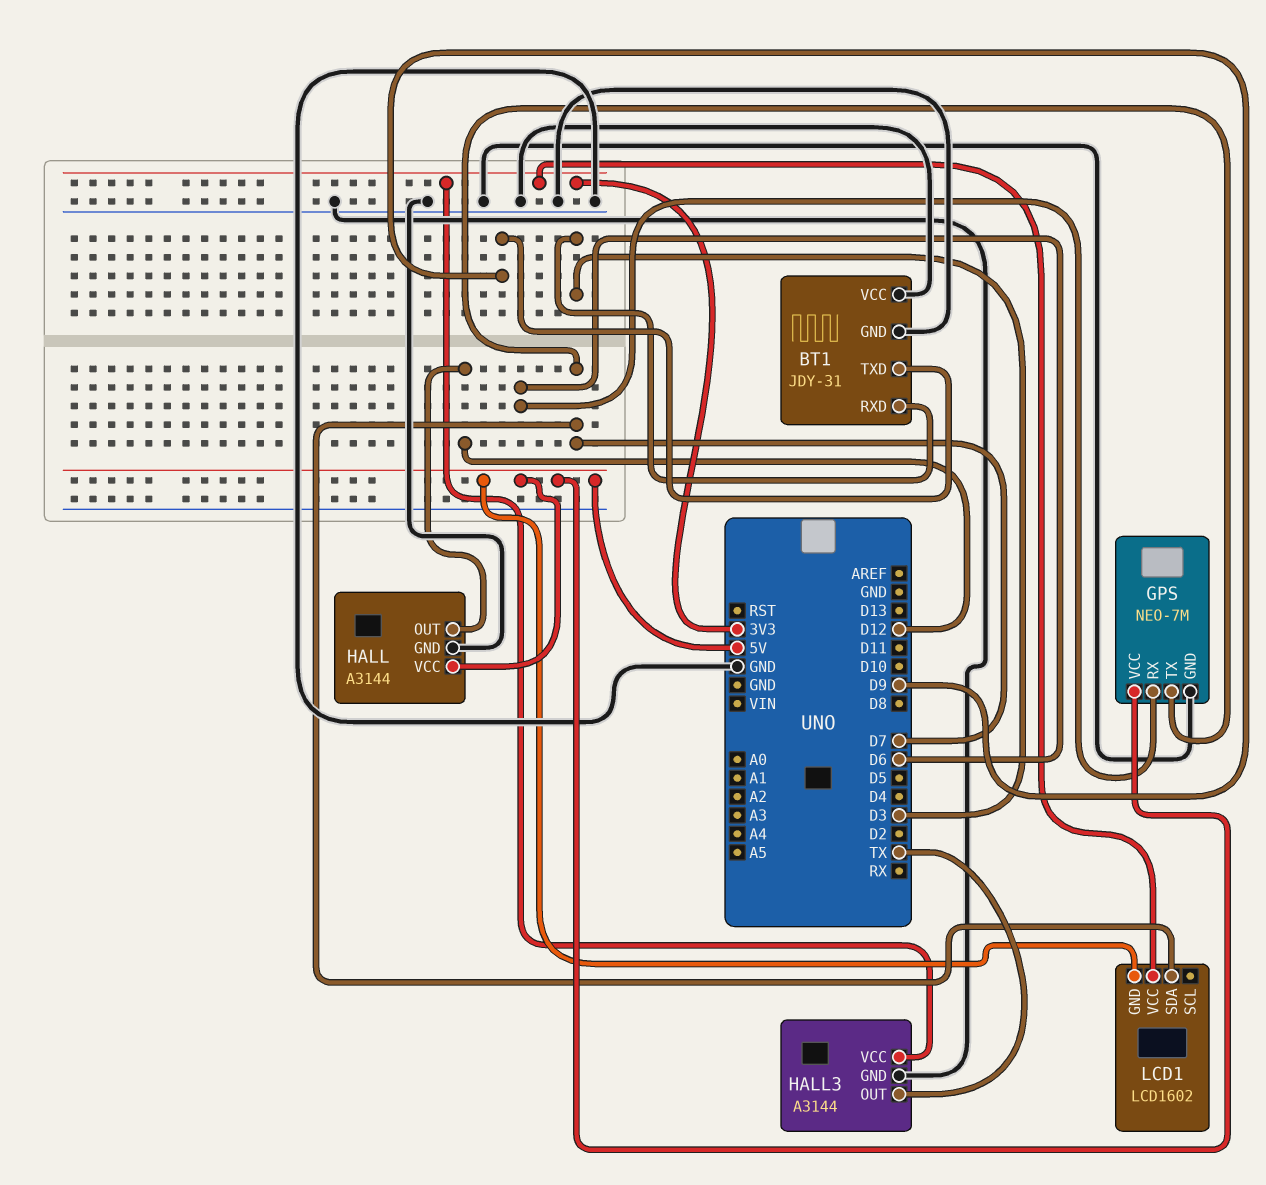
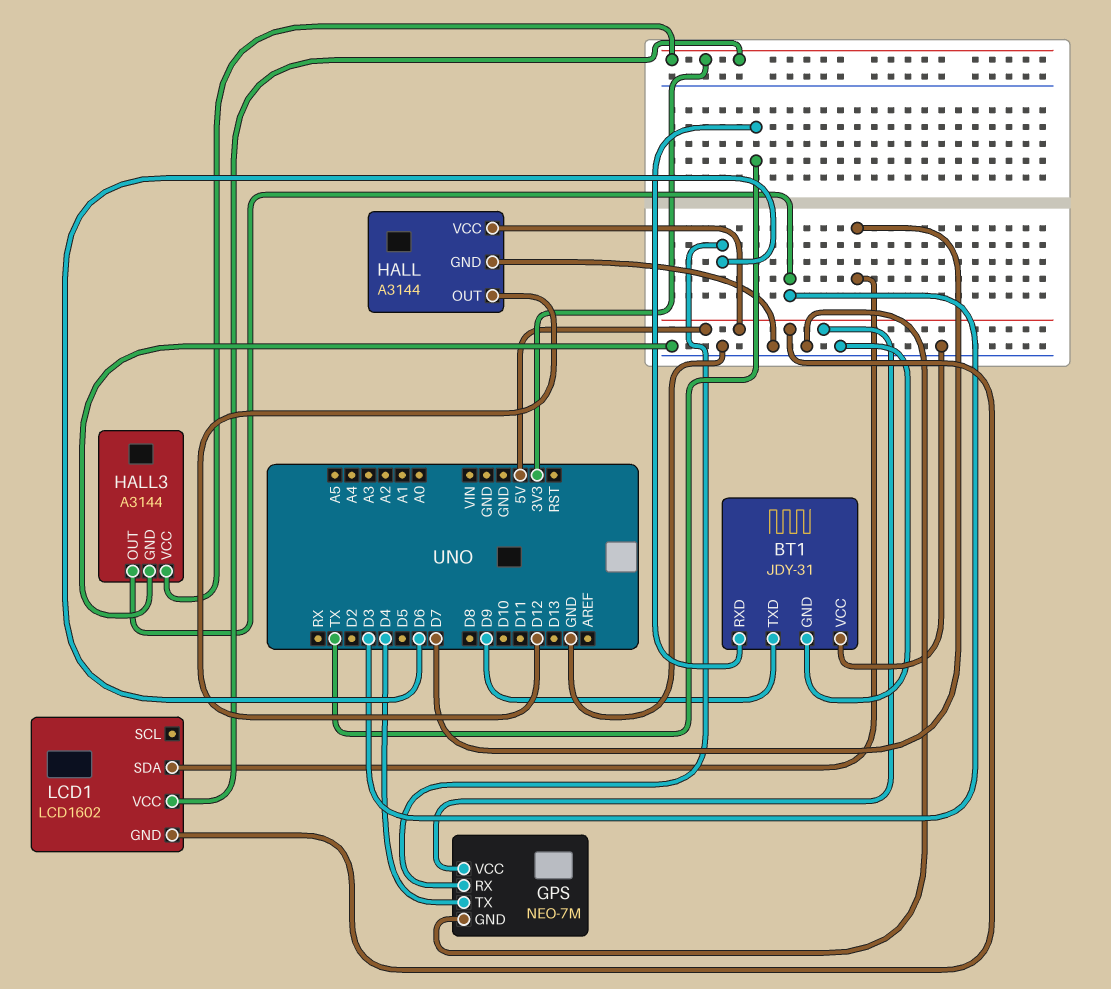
BT1 pin RXD: D3 -> TX
GPS pin TX: D7 -> D4
HALL3 pin OUT: TX -> D3

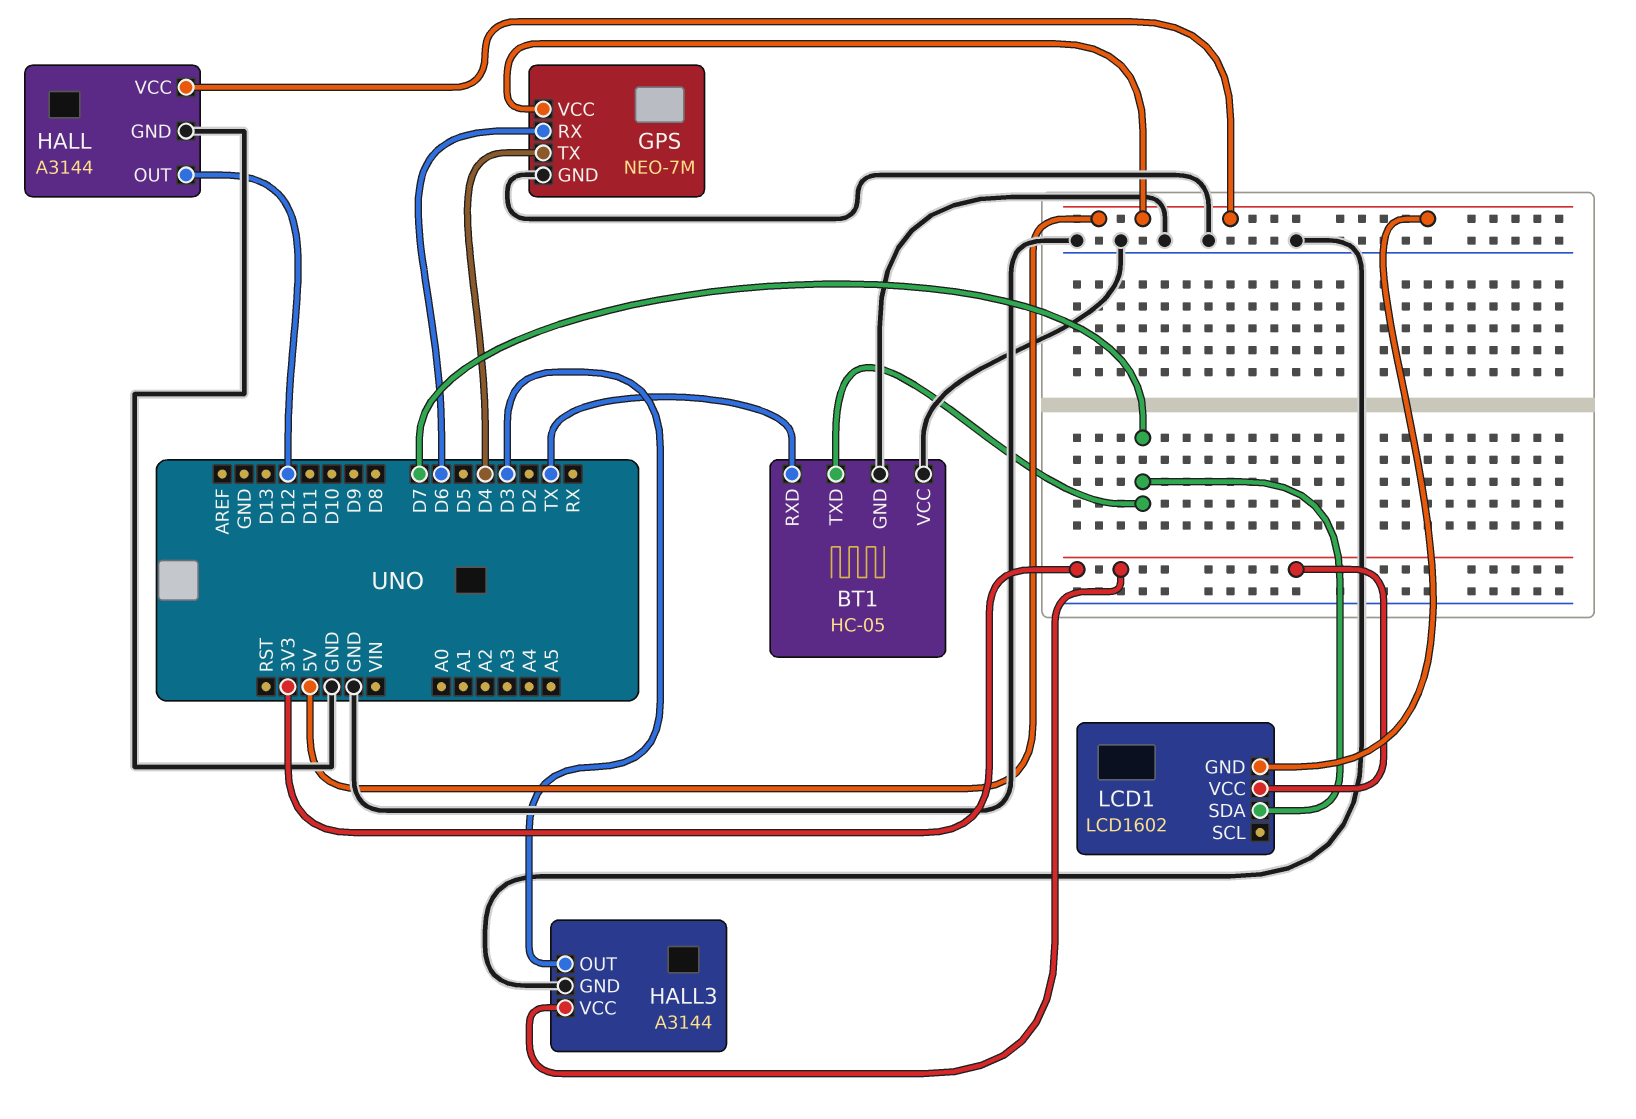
BT1: JDY-31 -> HC-05
BT1 pin TXD: D9 -> D7

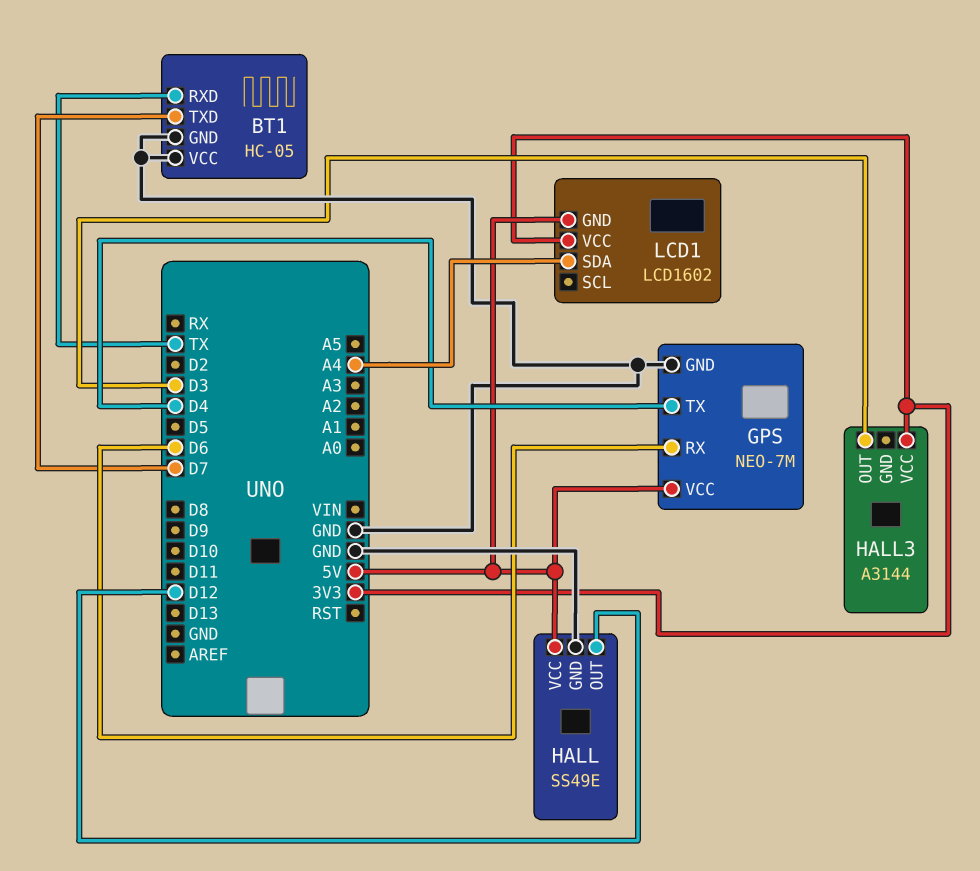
HALL: A3144 -> SS49E
HALL3 pin GND: GND -> none
LCD1 pin SDA: D7 -> A4

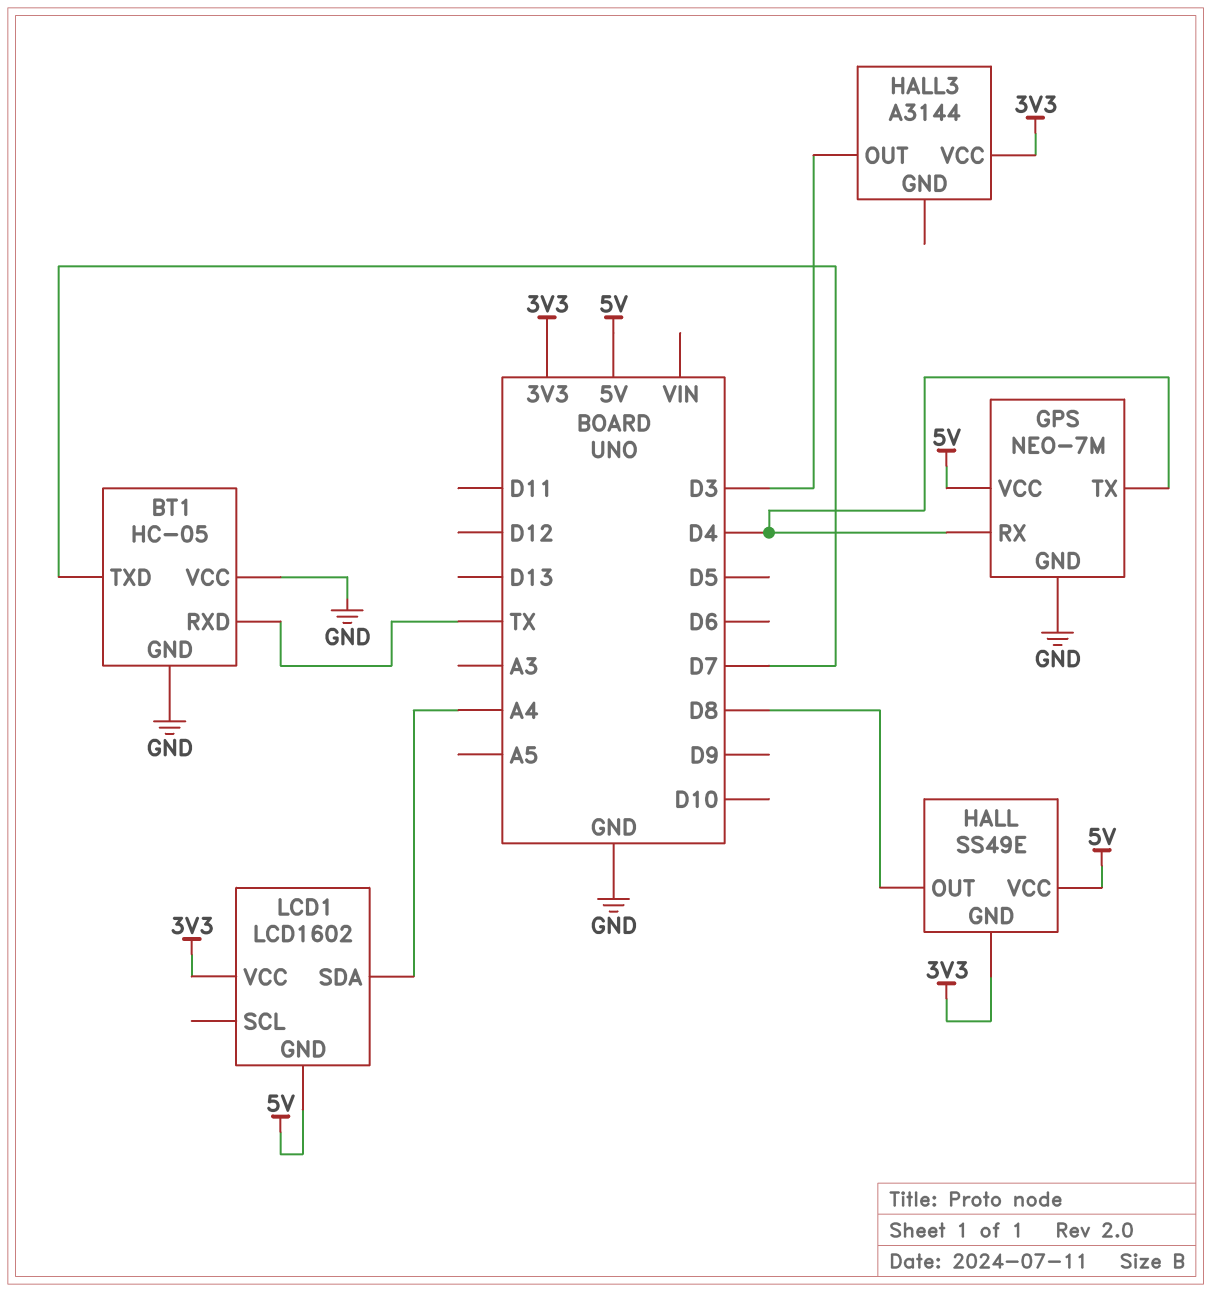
GPS pin RX: D6 -> D4
HALL pin GND: GND -> 3V3
HALL pin OUT: D12 -> D8

